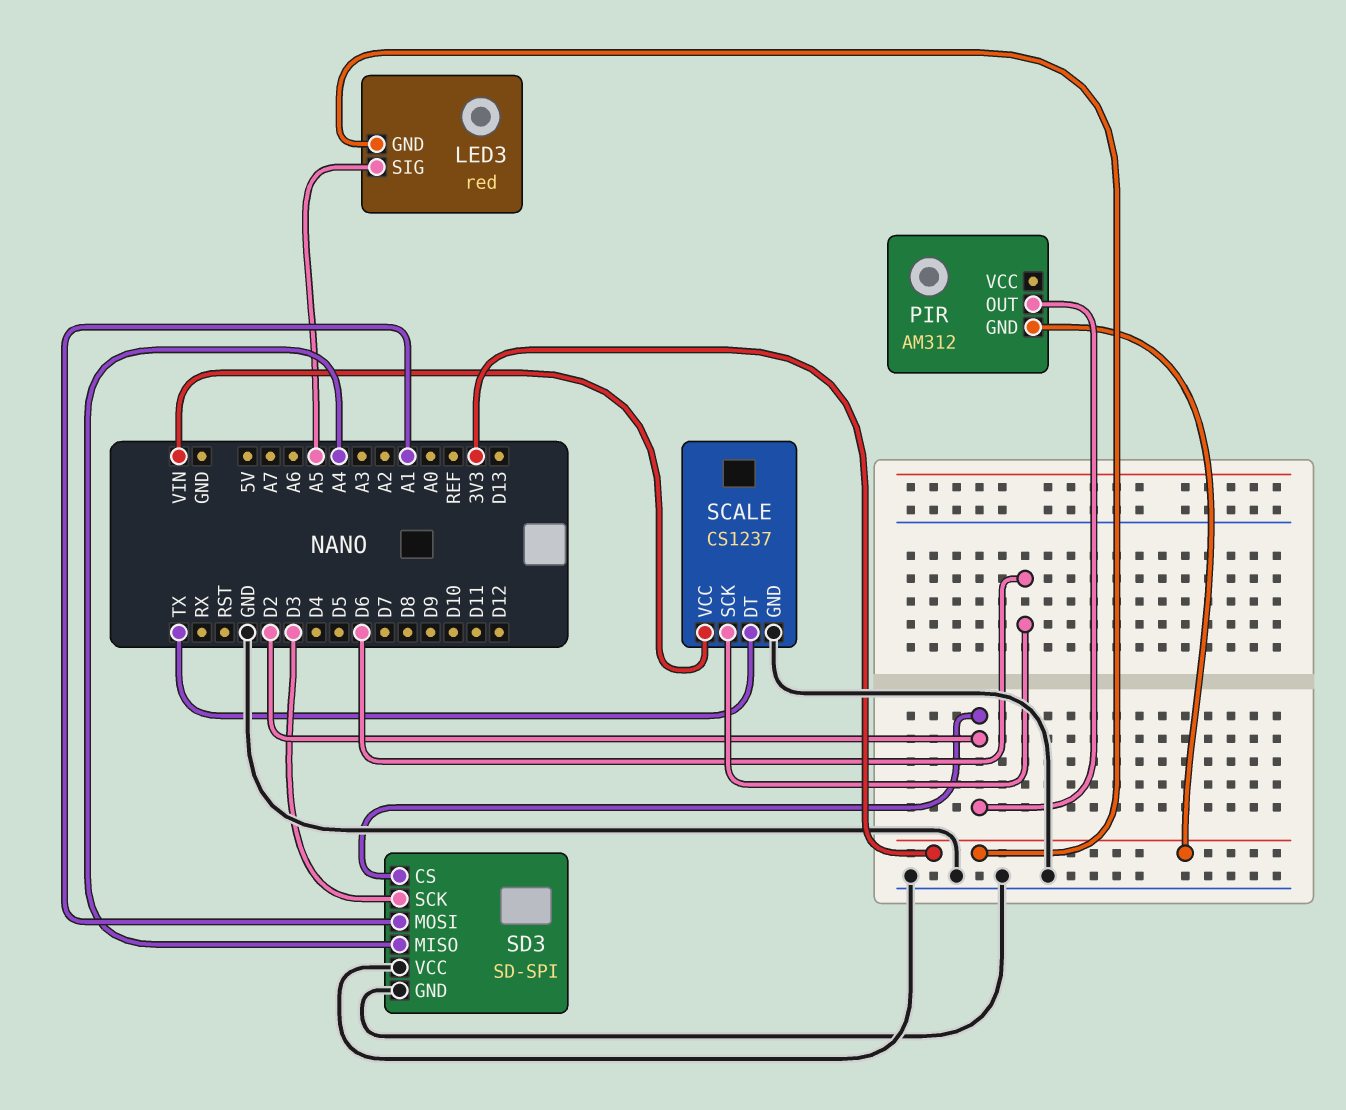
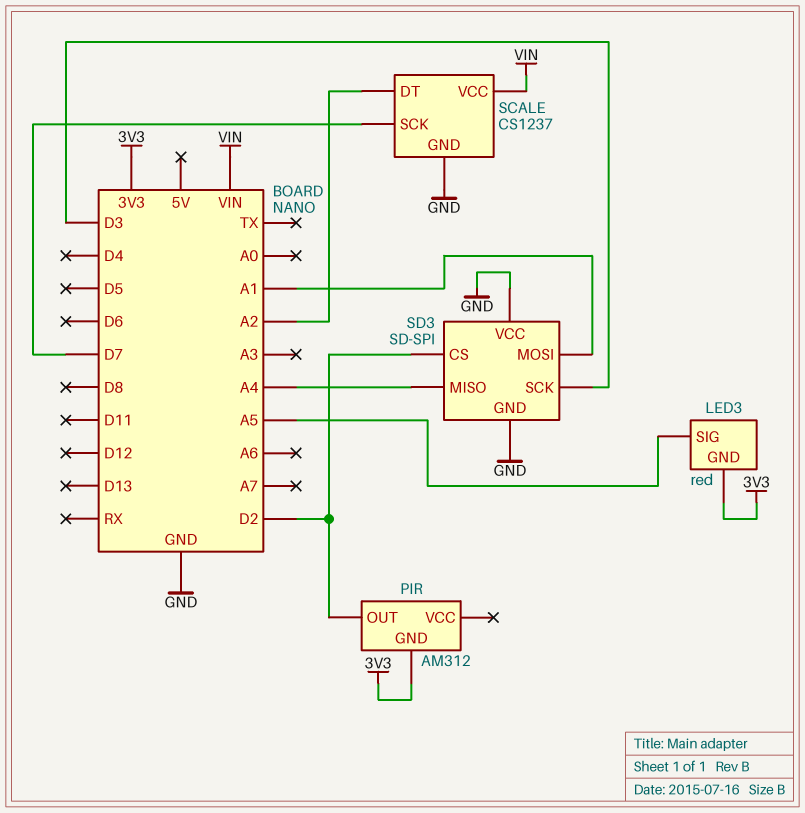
SCALE pin DT: TX -> A2
SCALE pin SCK: D6 -> D7

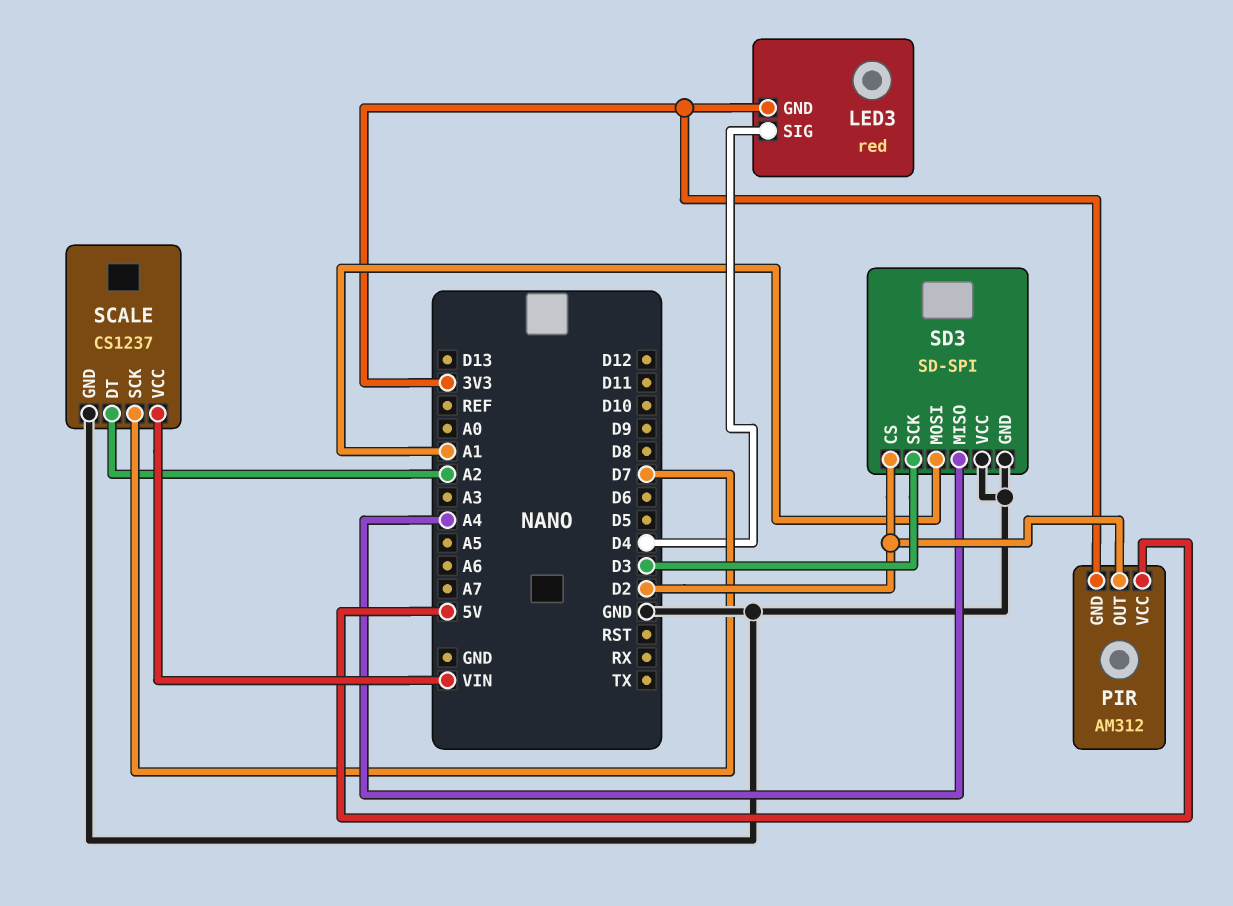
LED3 pin SIG: A5 -> D4
PIR pin VCC: none -> 5V

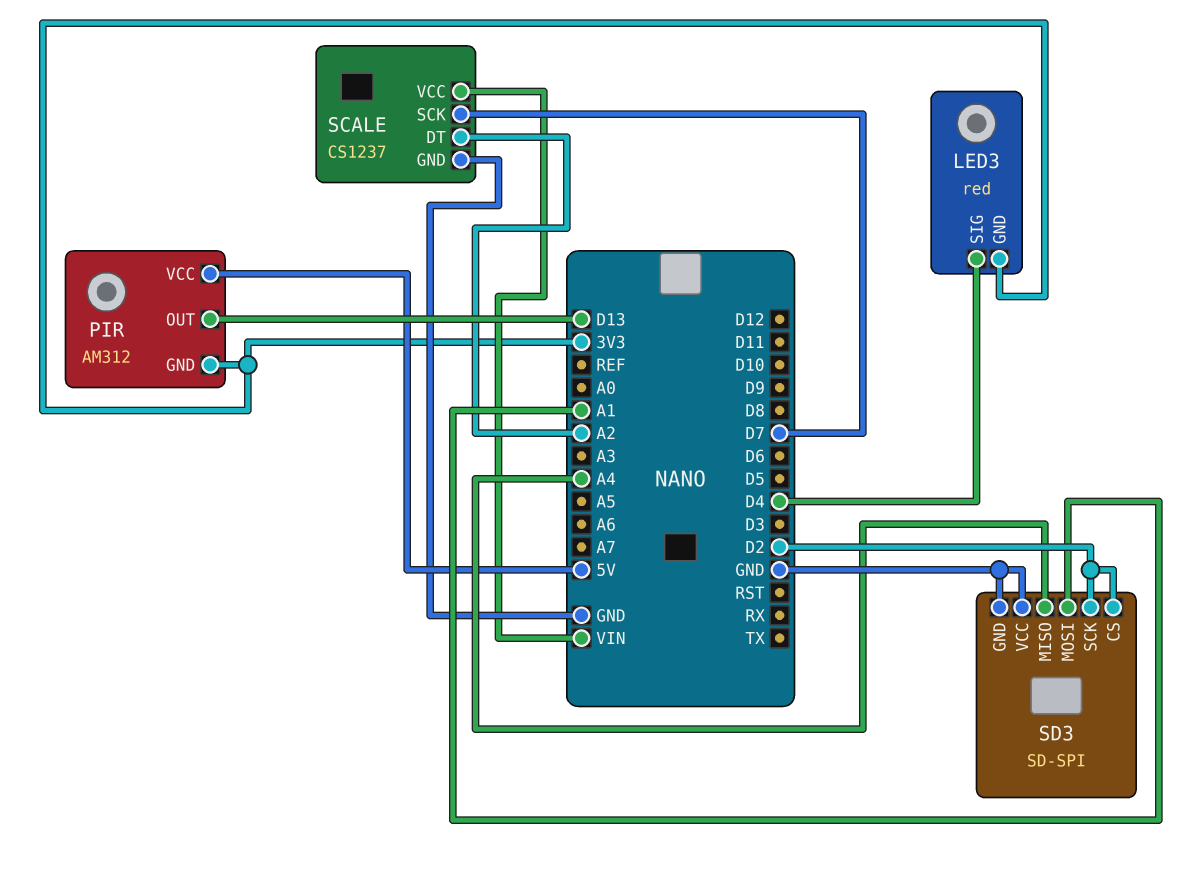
PIR pin OUT: D2 -> D13
SD3 pin SCK: D3 -> D2

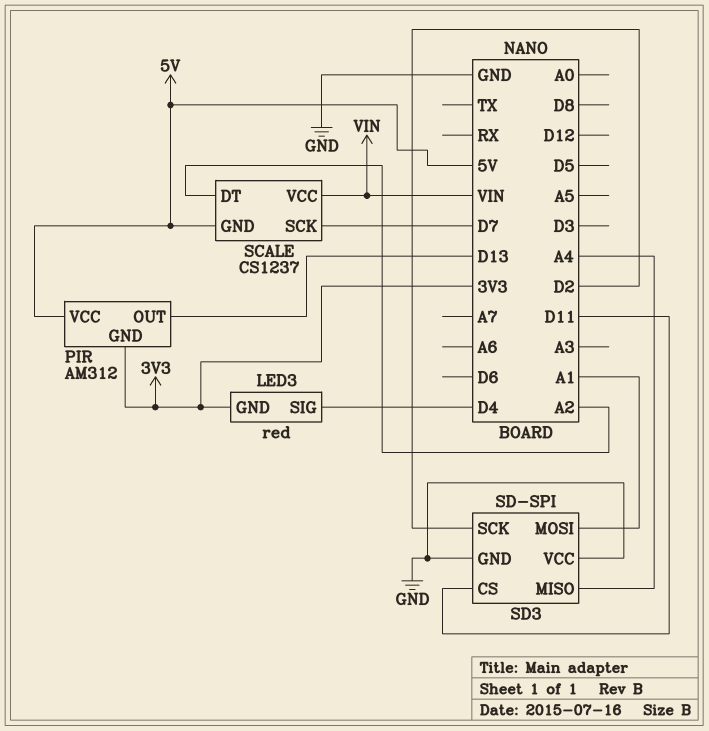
SCALE pin GND: GND -> 5V
SD3 pin CS: D2 -> D11

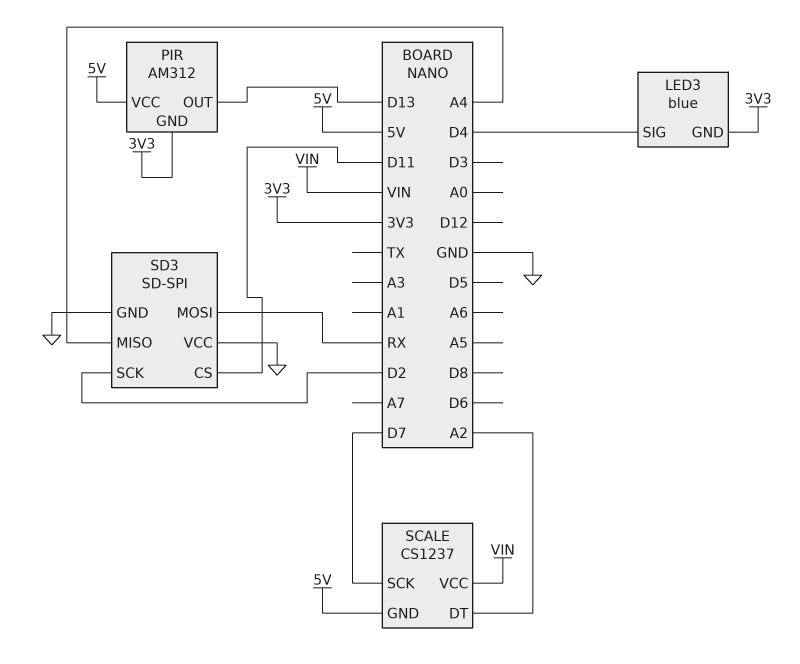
LED3: red -> blue
SD3 pin MOSI: A1 -> RX

